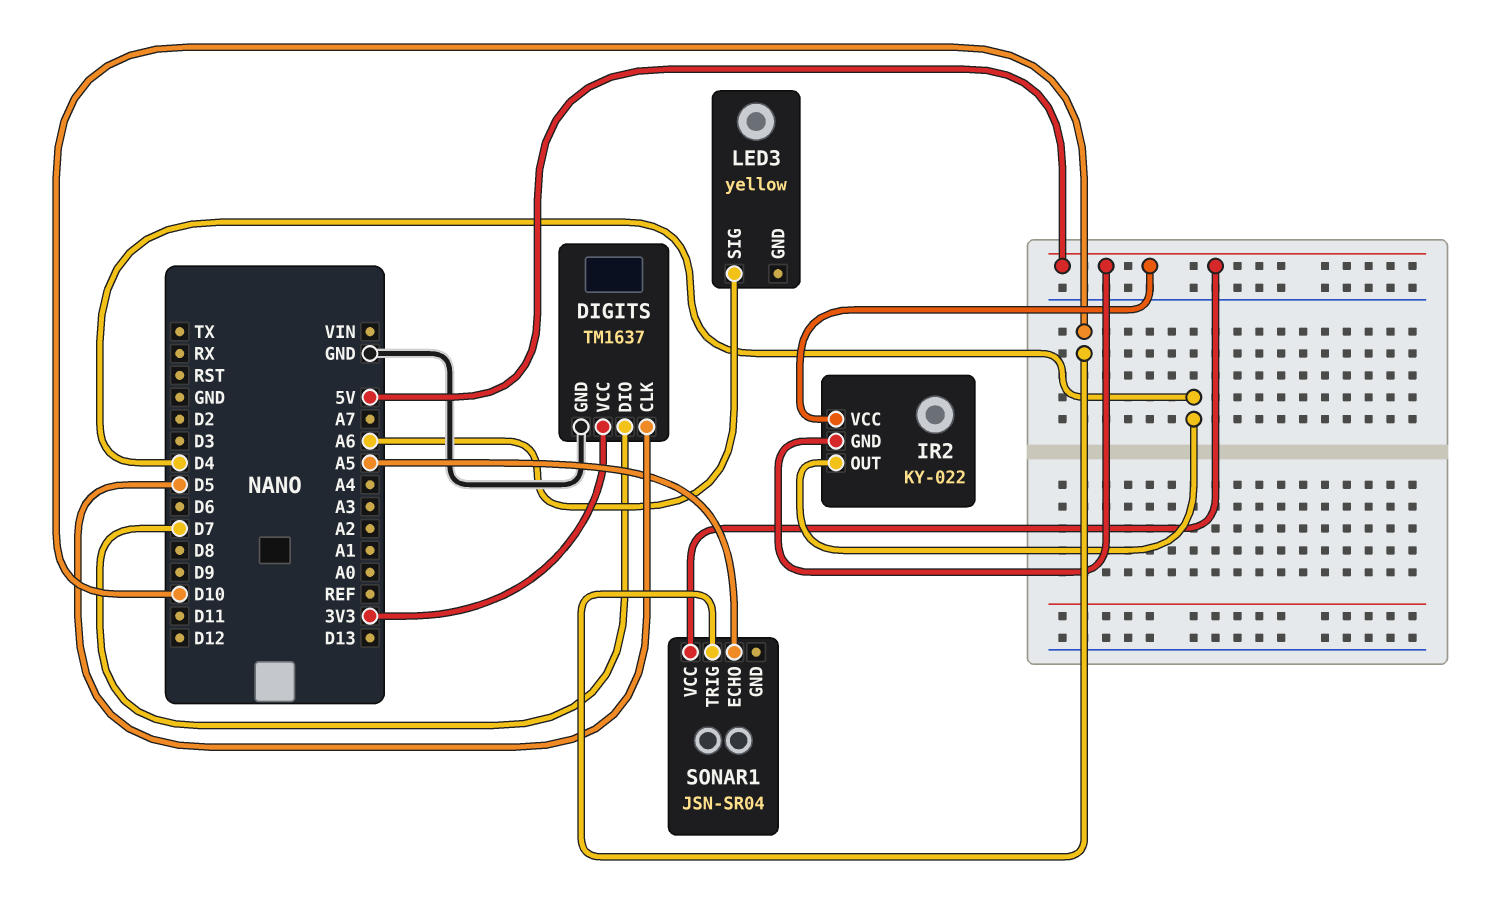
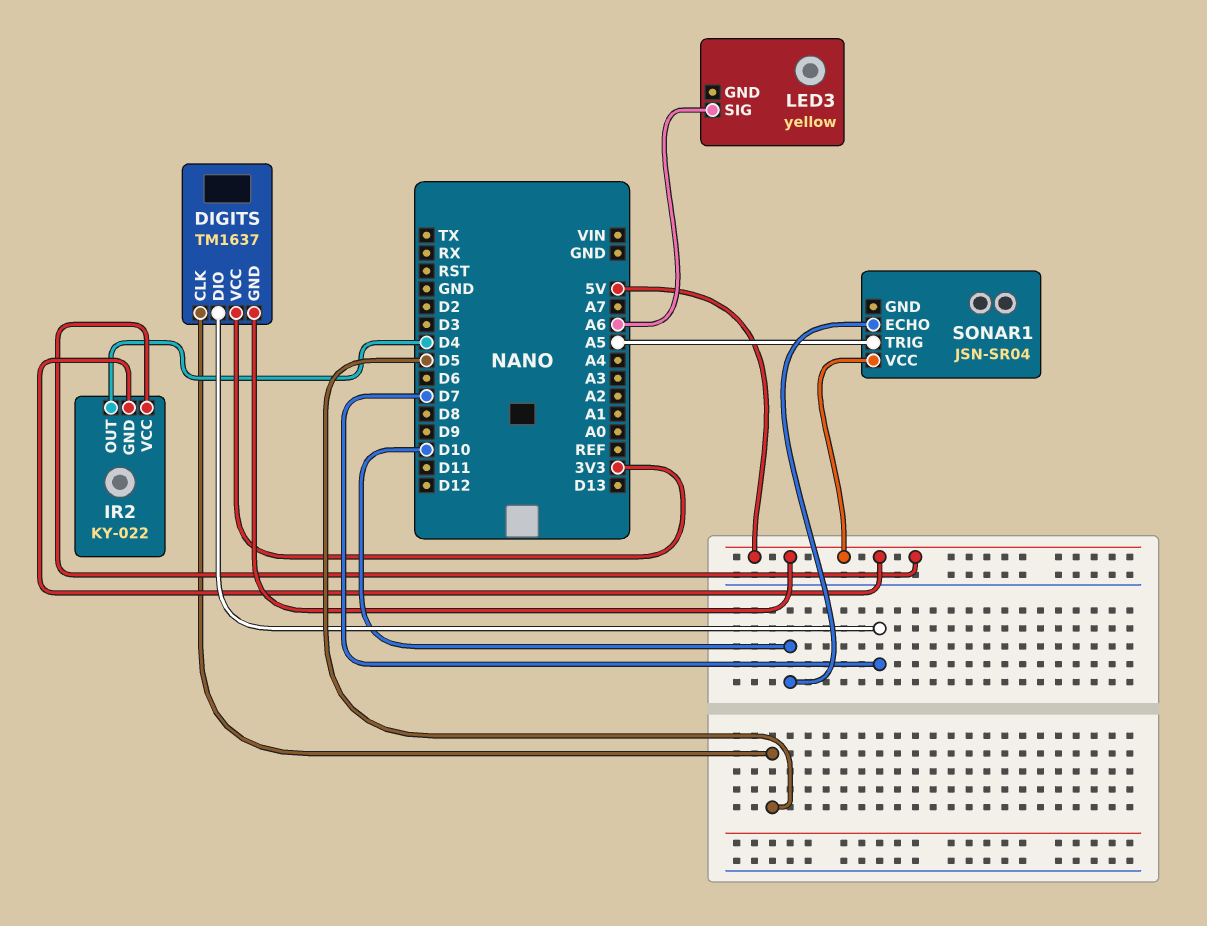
DIGITS pin GND: GND -> 5V
SONAR1 pin ECHO: A5 -> D10
SONAR1 pin TRIG: D10 -> A5

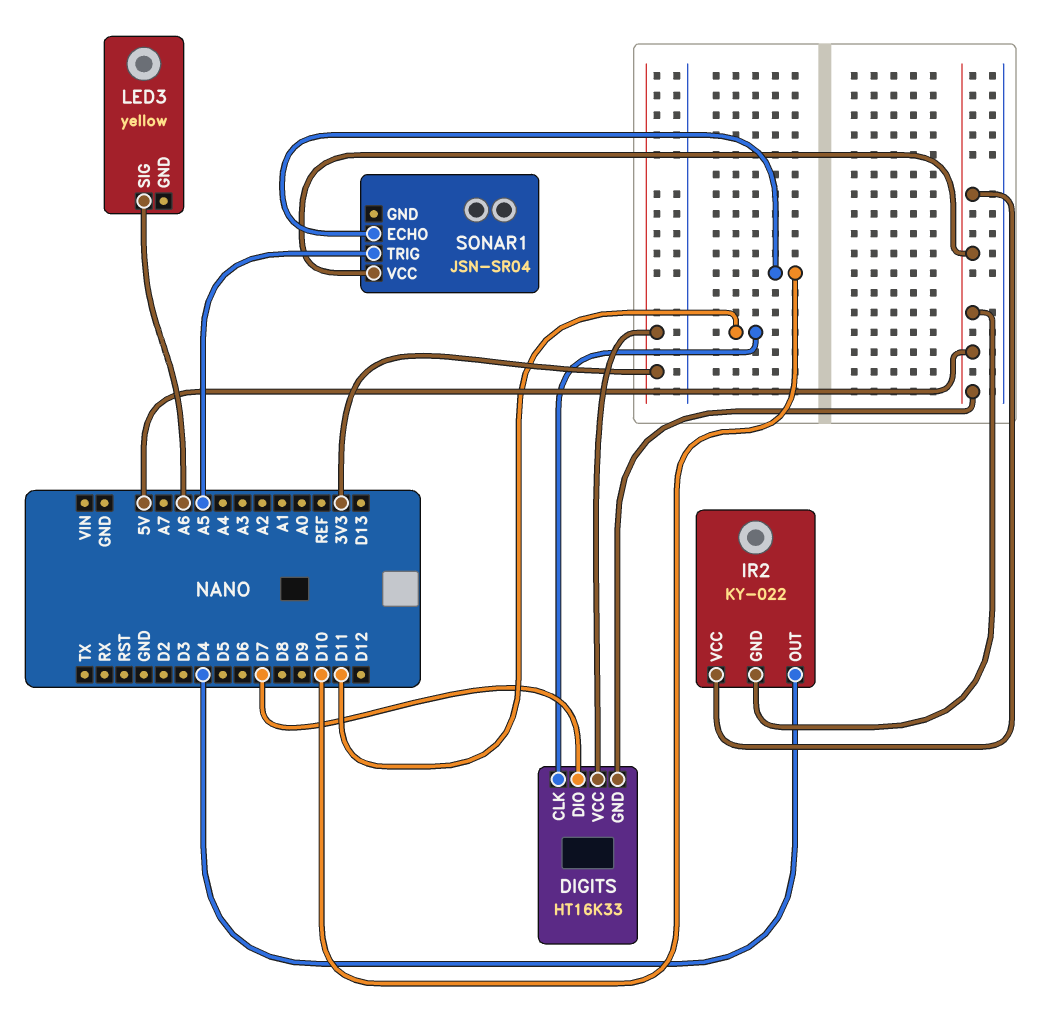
DIGITS: TM1637 -> HT16K33
DIGITS pin CLK: D5 -> D11

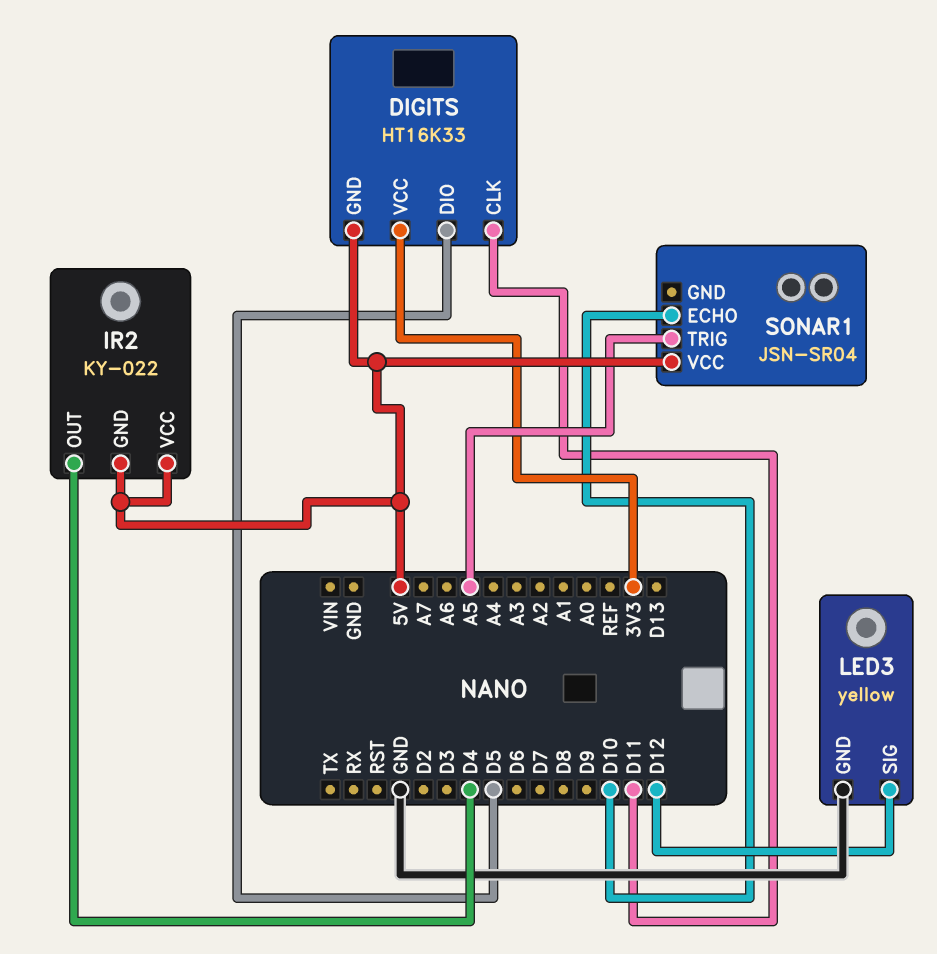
DIGITS pin DIO: D7 -> D5
LED3 pin GND: none -> GND
LED3 pin SIG: A6 -> D12

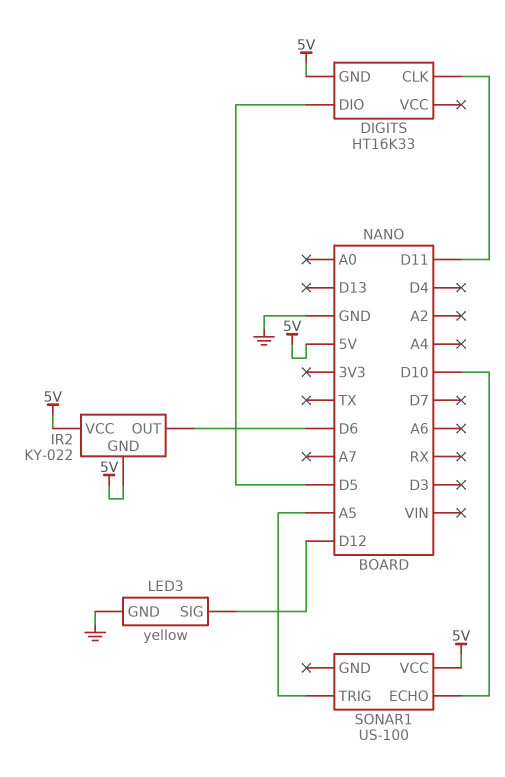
DIGITS pin VCC: 3V3 -> none
IR2 pin OUT: D4 -> D6
SONAR1: JSN-SR04 -> US-100

